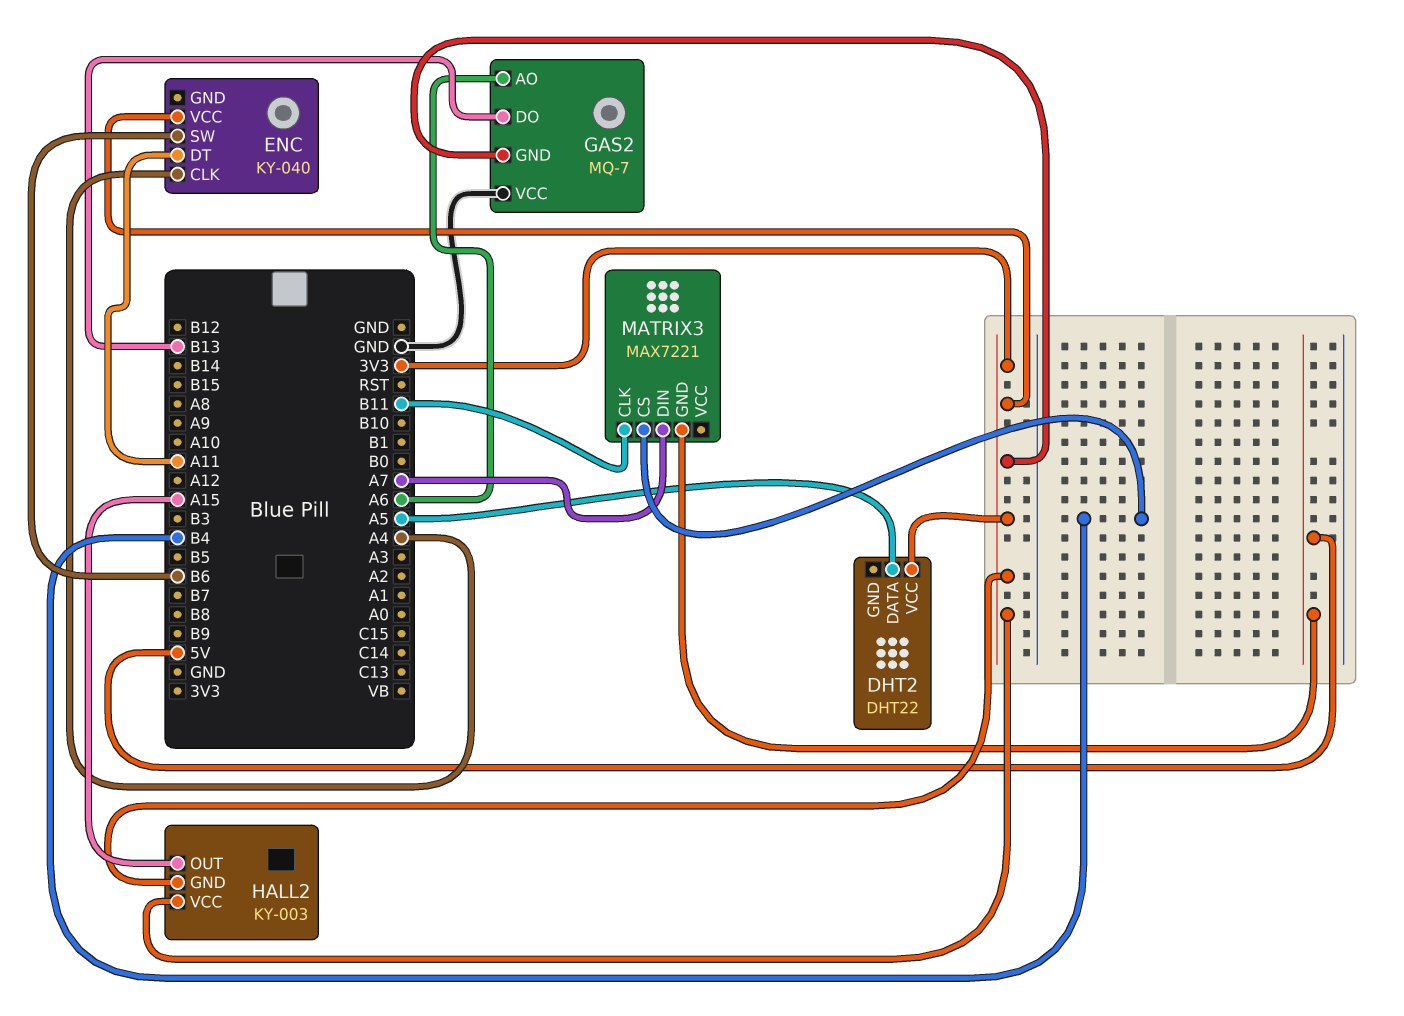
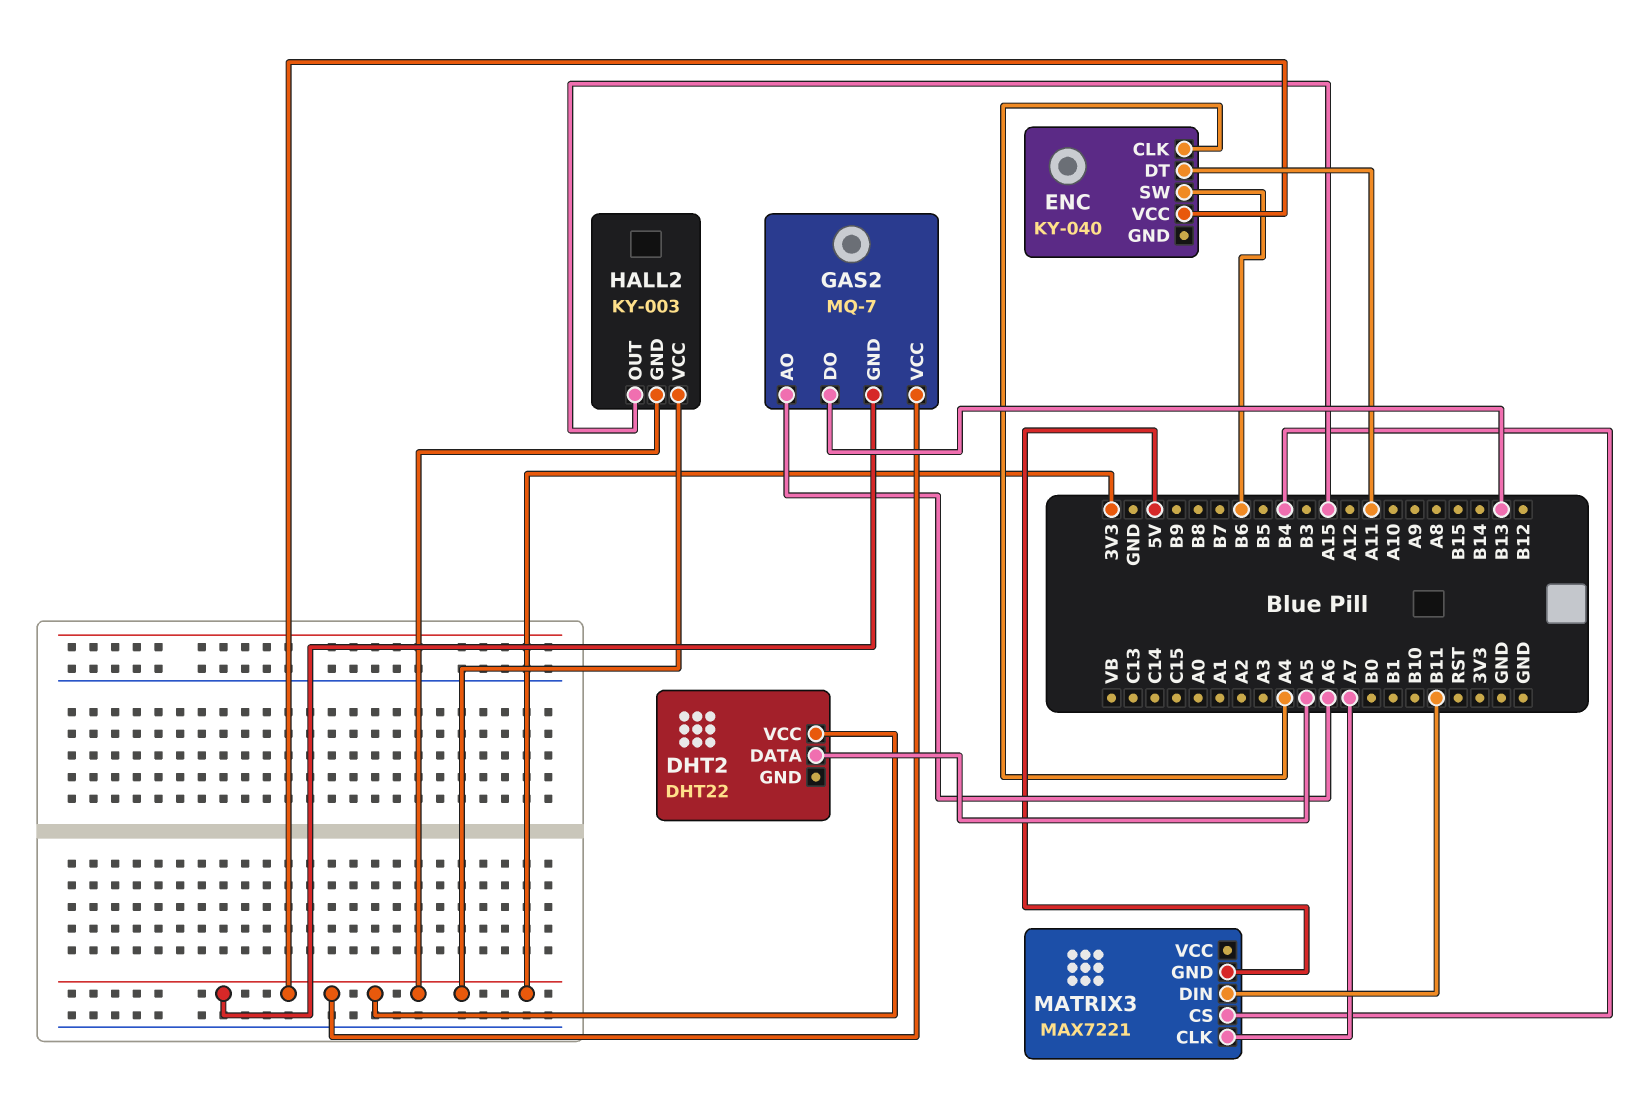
GAS2 pin VCC: GND -> 3V3
MATRIX3 pin CLK: B11 -> A7
MATRIX3 pin DIN: A7 -> B11

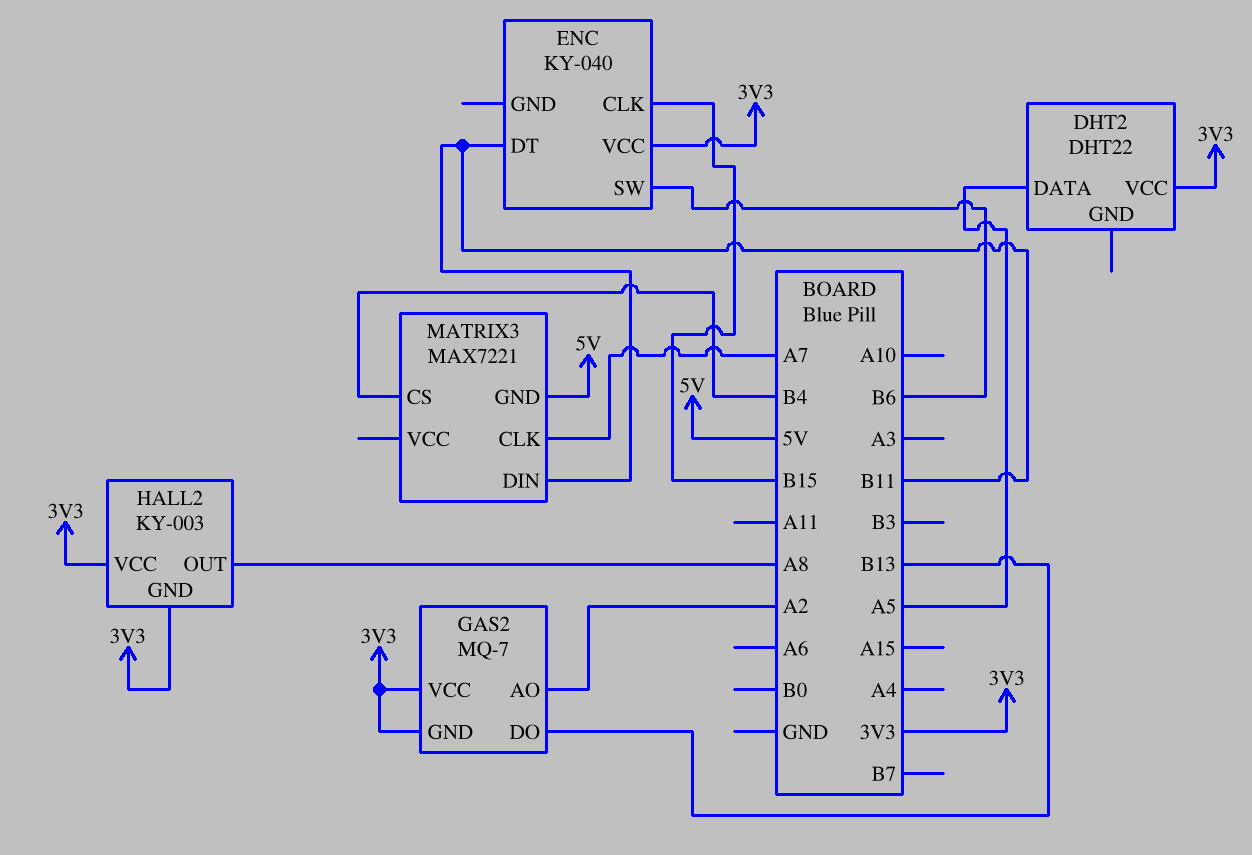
ENC pin CLK: A4 -> B15
ENC pin DT: A11 -> B11
GAS2 pin AO: A6 -> A2
HALL2 pin OUT: A15 -> A8

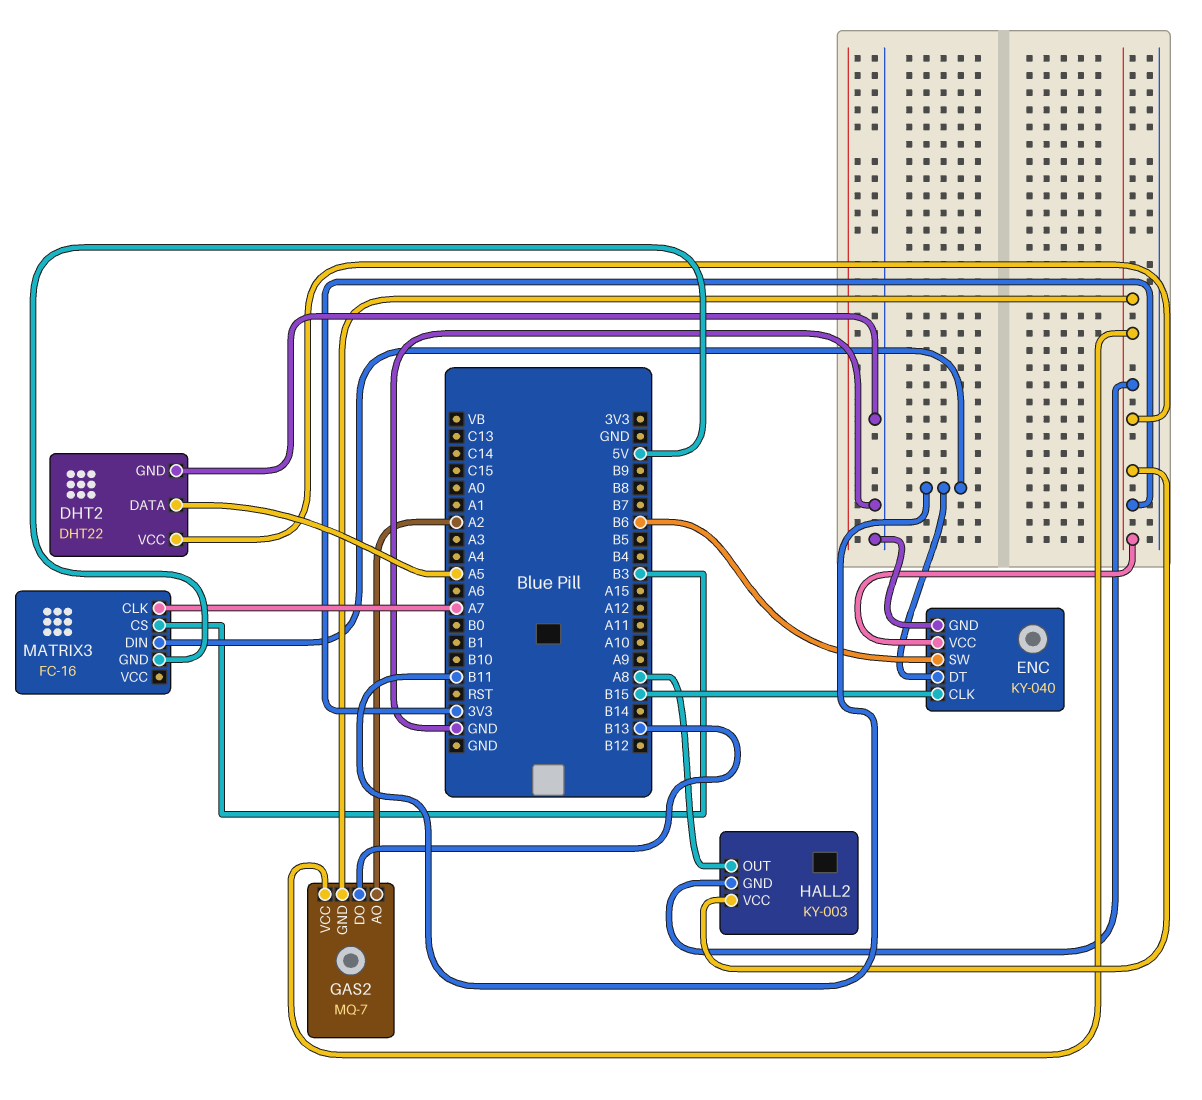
DHT2 pin GND: none -> GND
ENC pin GND: none -> GND
MATRIX3: MAX7221 -> FC-16
MATRIX3 pin CS: B4 -> B3

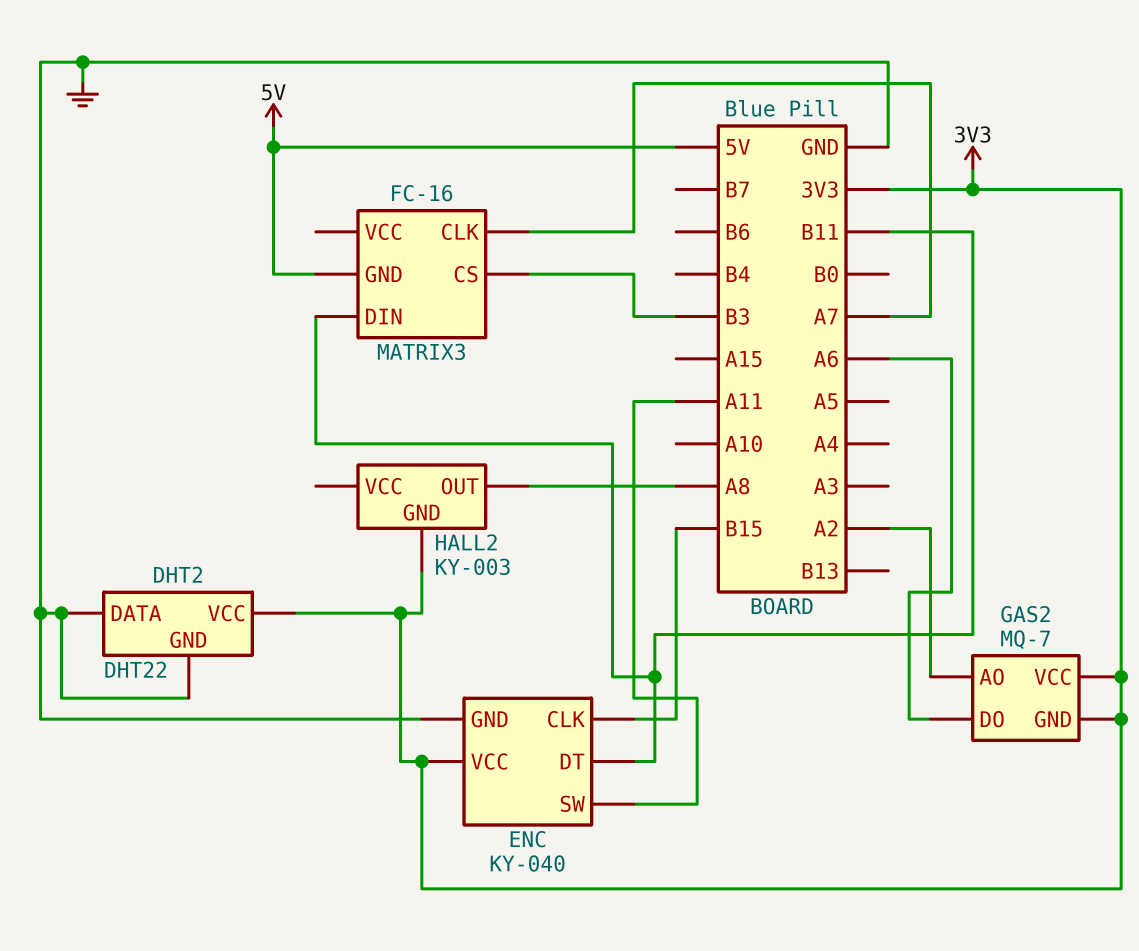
DHT2 pin DATA: A5 -> GND
ENC pin SW: B6 -> A11
GAS2 pin DO: B13 -> A6
HALL2 pin VCC: 3V3 -> none

